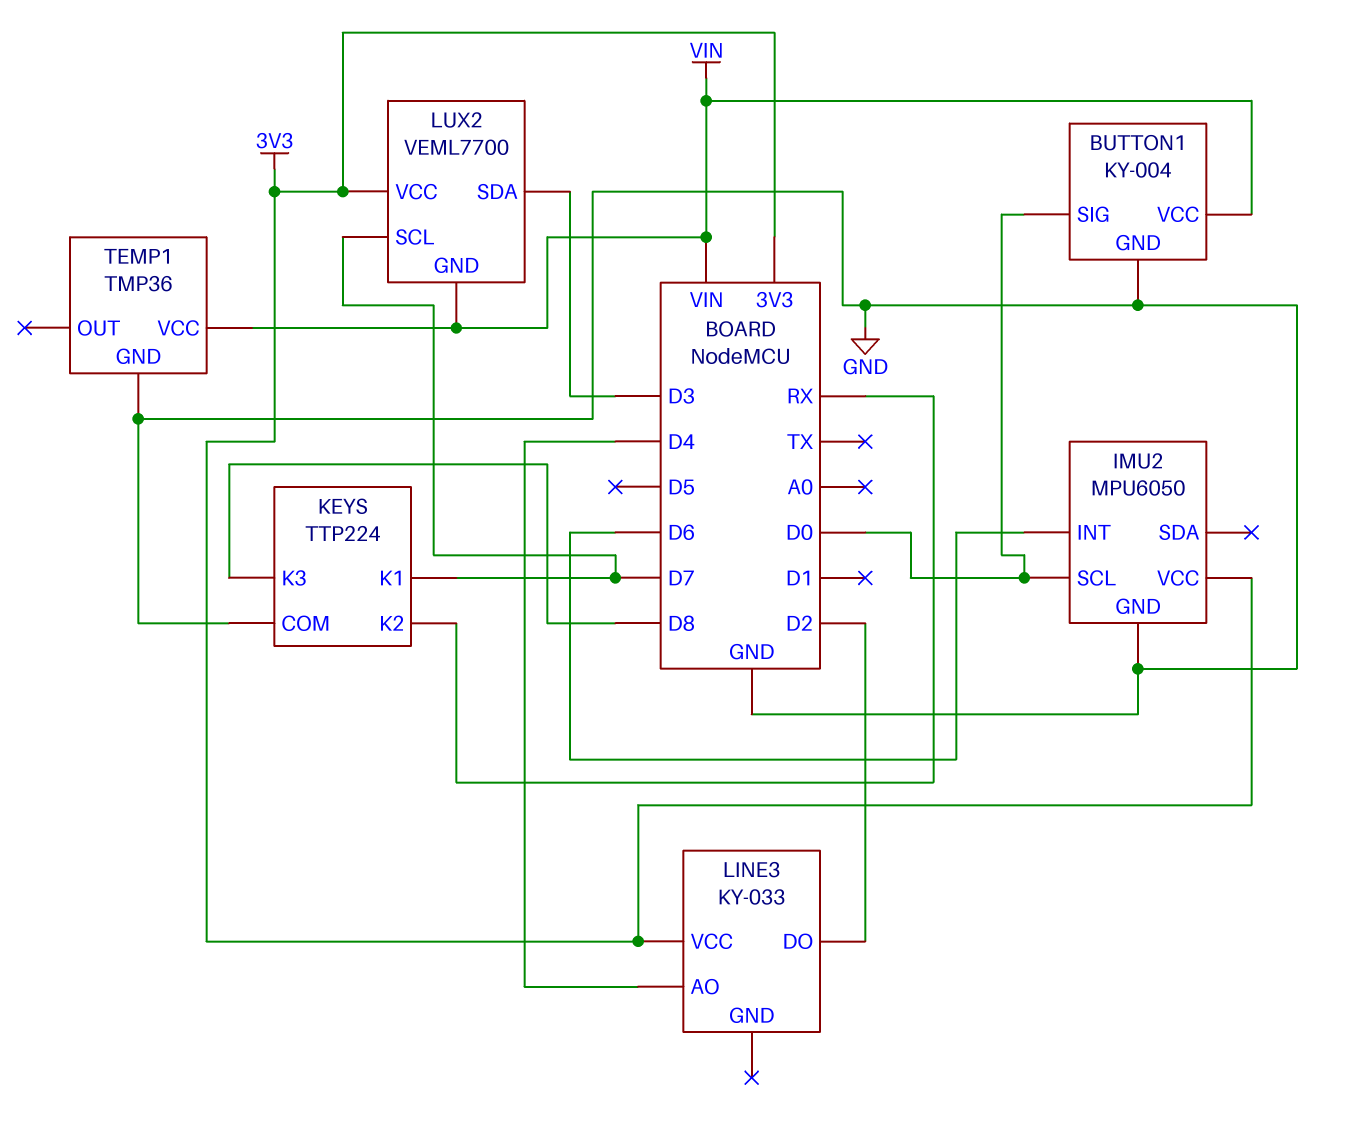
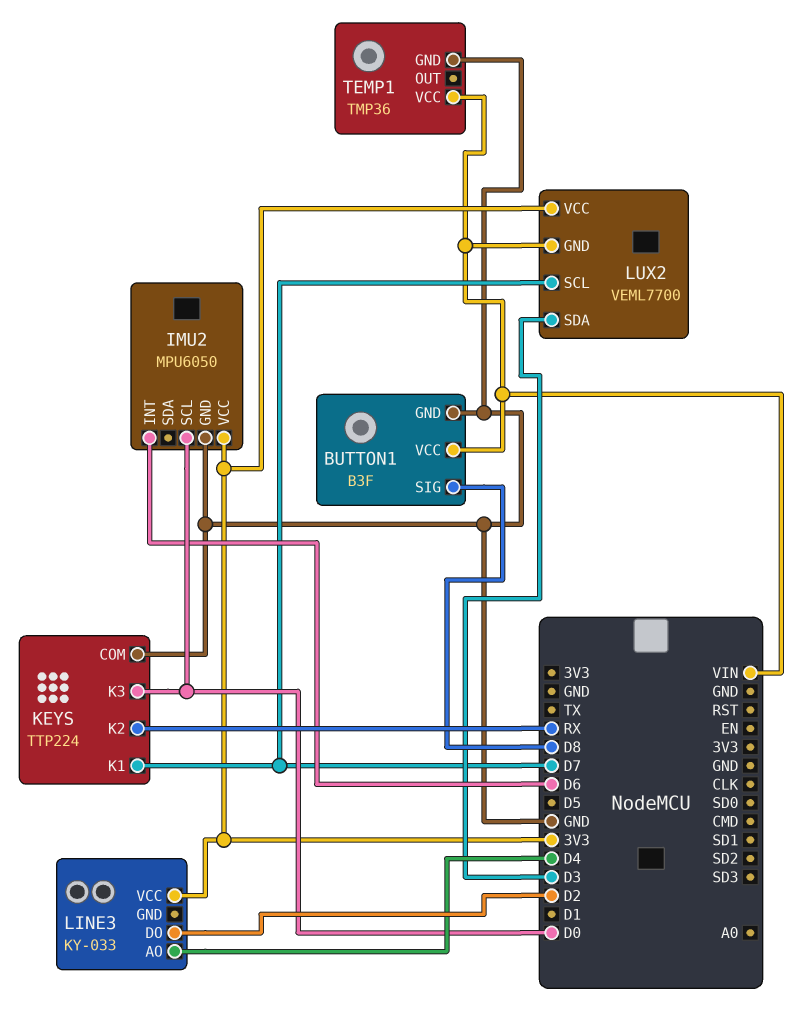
BUTTON1: KY-004 -> B3F
BUTTON1 pin SIG: D0 -> D8
KEYS pin K3: D8 -> D0

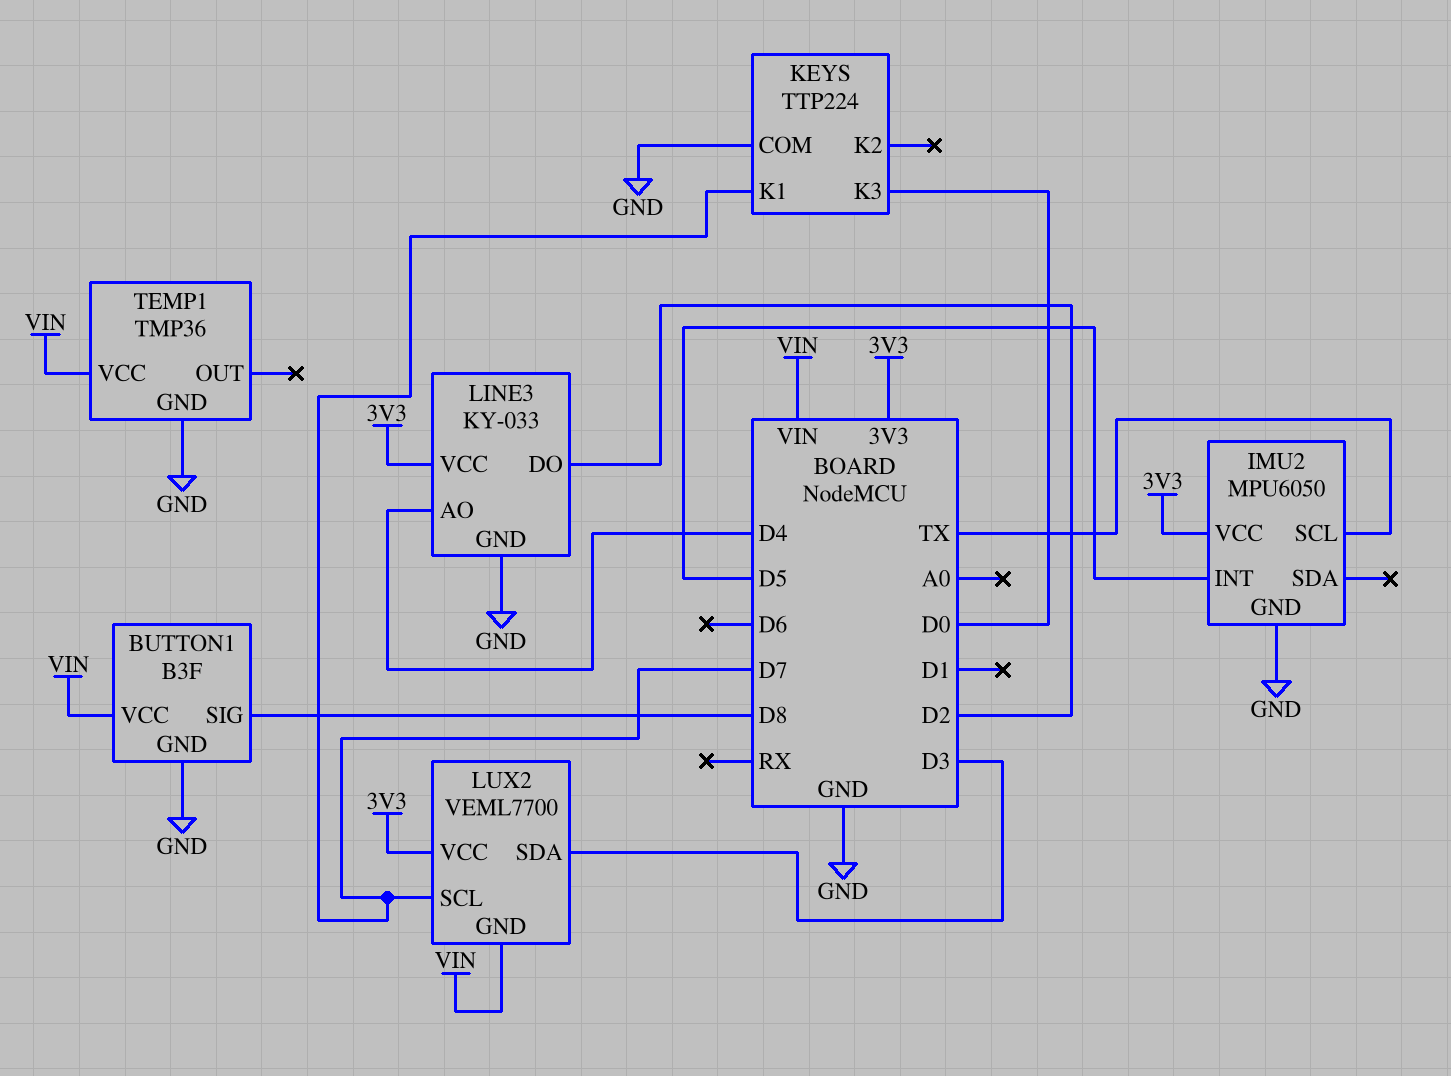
IMU2 pin INT: D6 -> D5
IMU2 pin SCL: D0 -> TX
KEYS pin K2: RX -> none
LINE3 pin GND: none -> GND

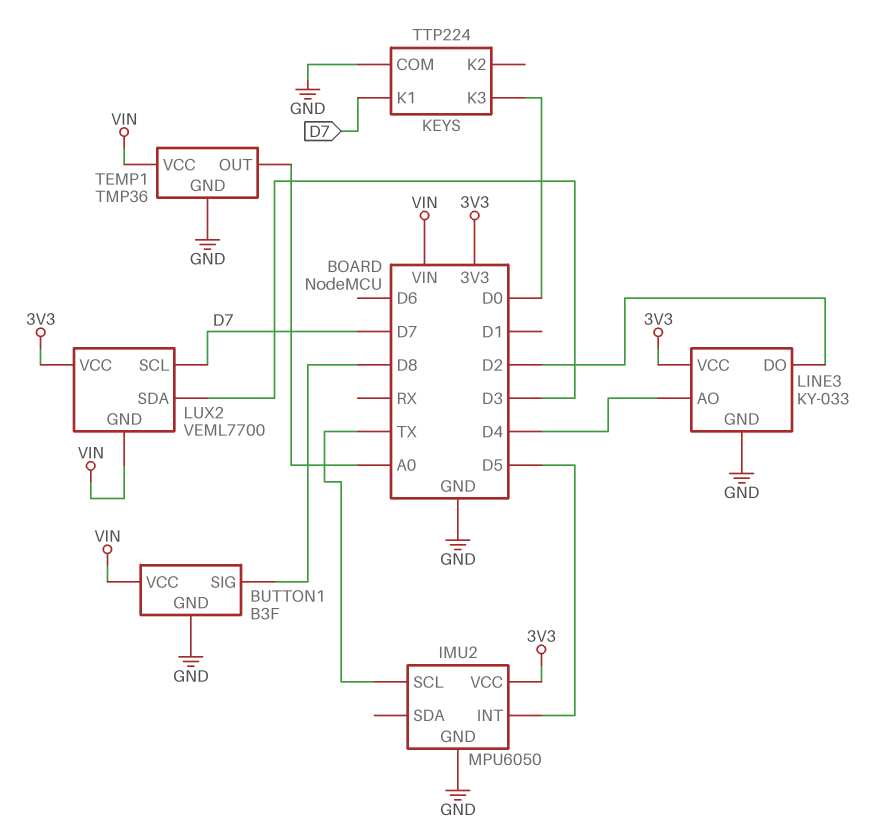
TEMP1 pin OUT: none -> A0

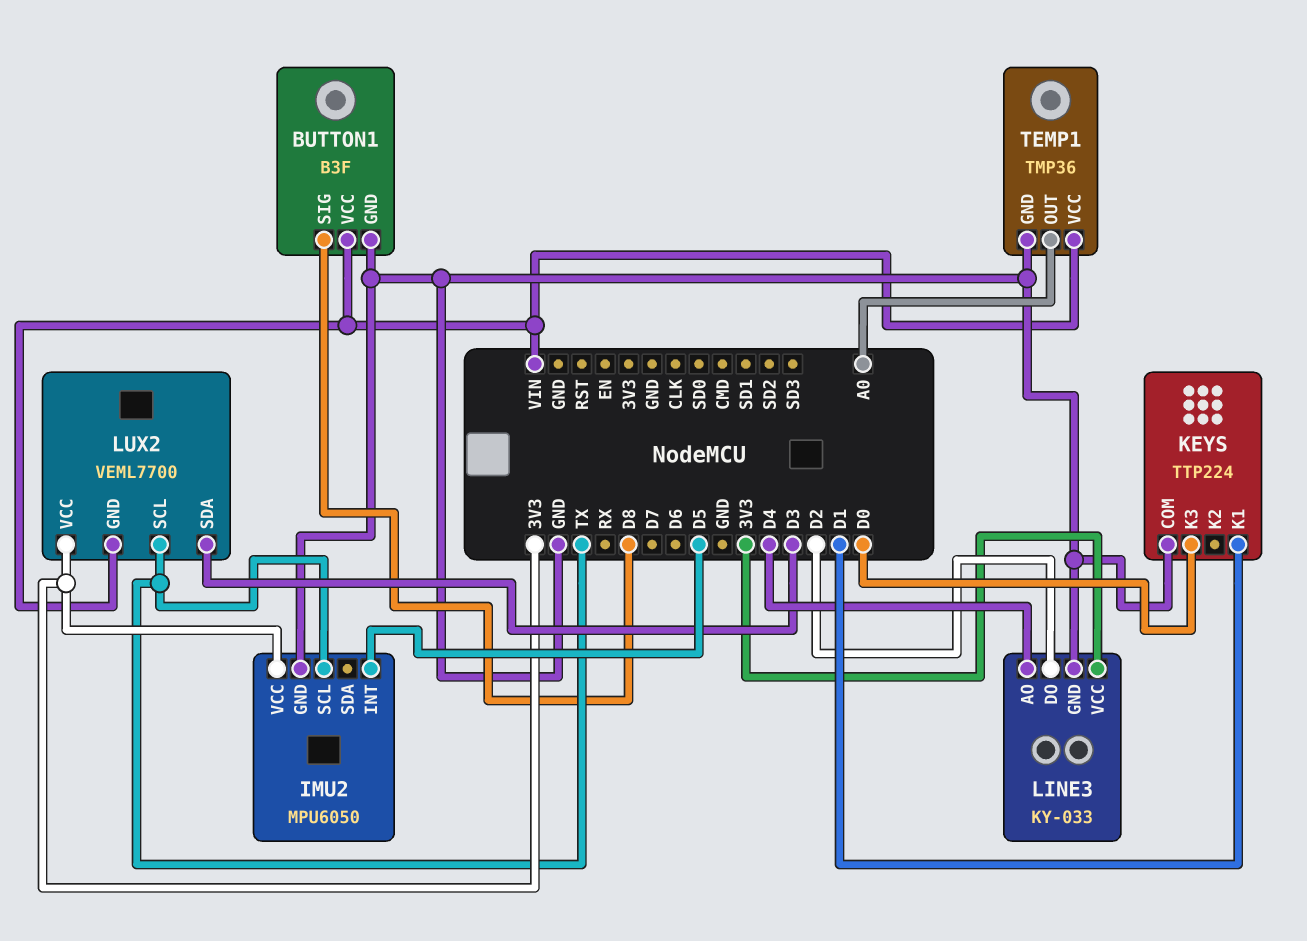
KEYS pin K1: D7 -> D1
LUX2 pin SCL: D7 -> TX

